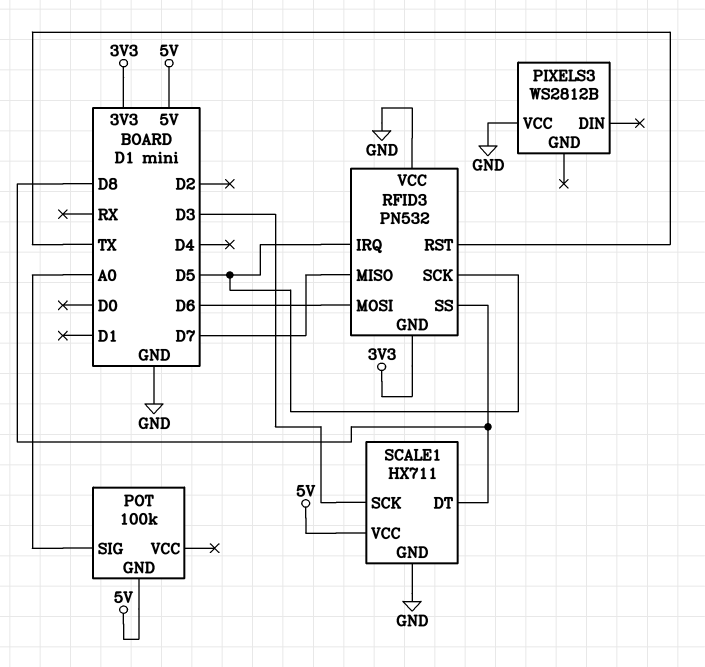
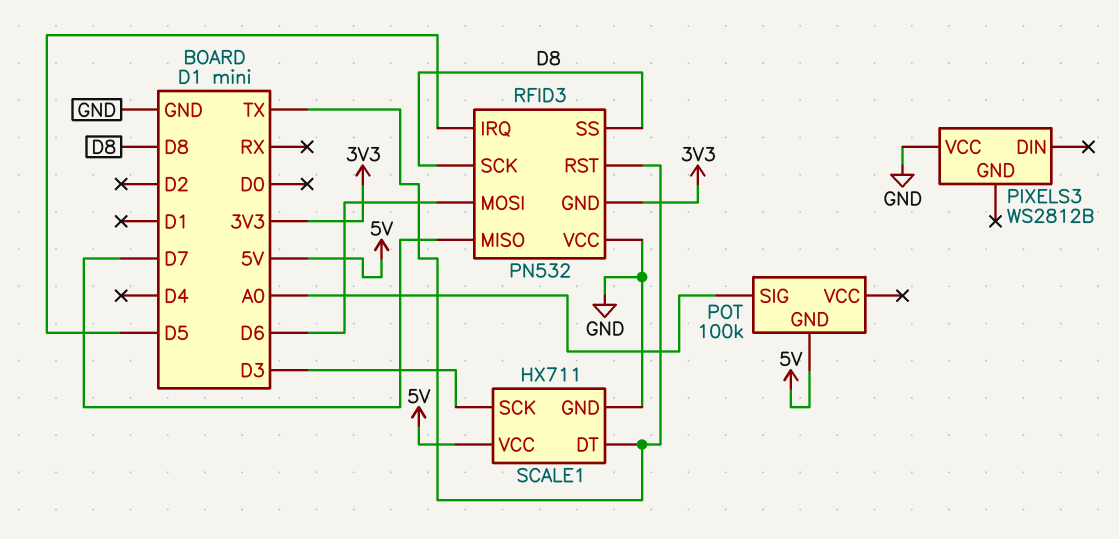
RFID3 pin SCK: D5 -> D8
SCALE1 pin DT: D8 -> TX

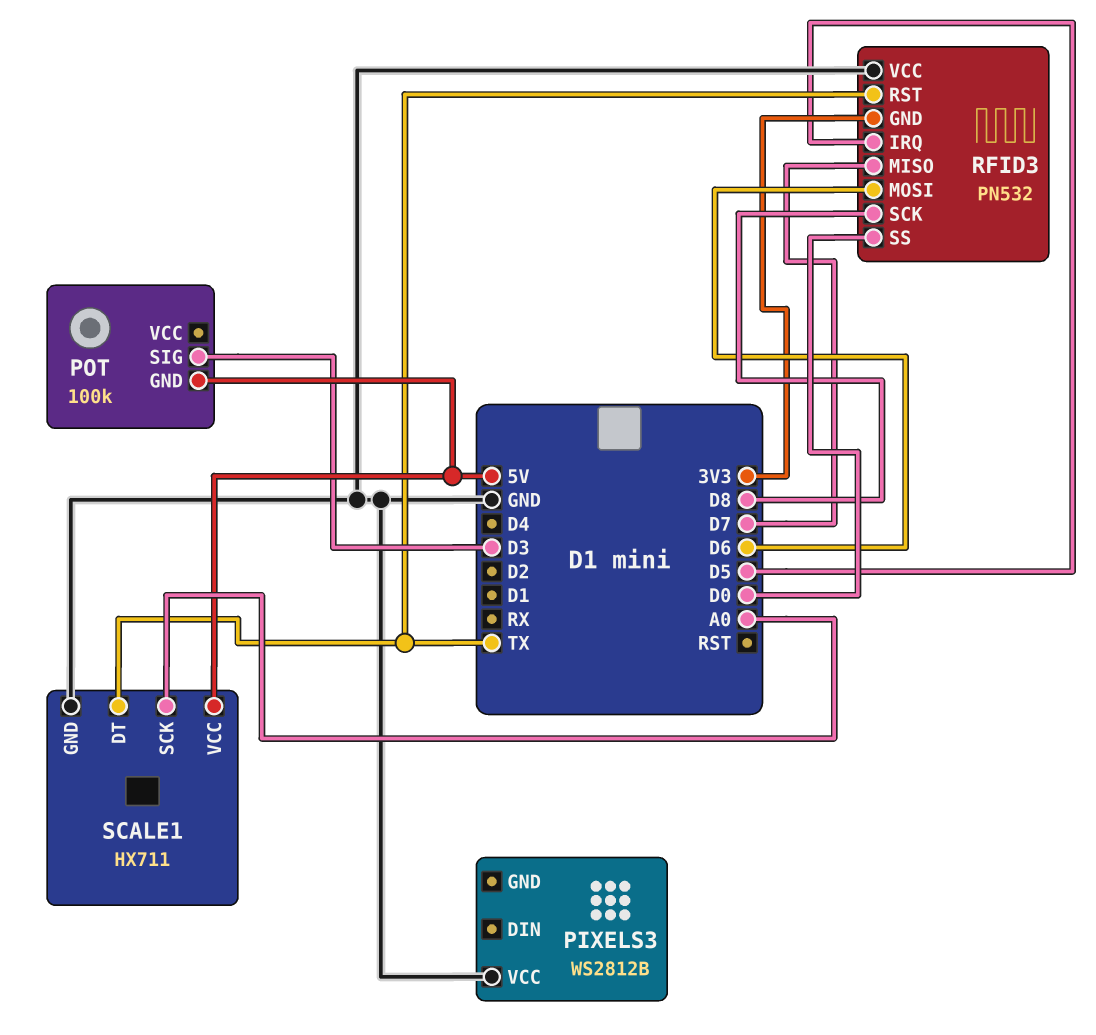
POT pin SIG: A0 -> D3
RFID3 pin SS: D8 -> D0
SCALE1 pin SCK: D3 -> A0

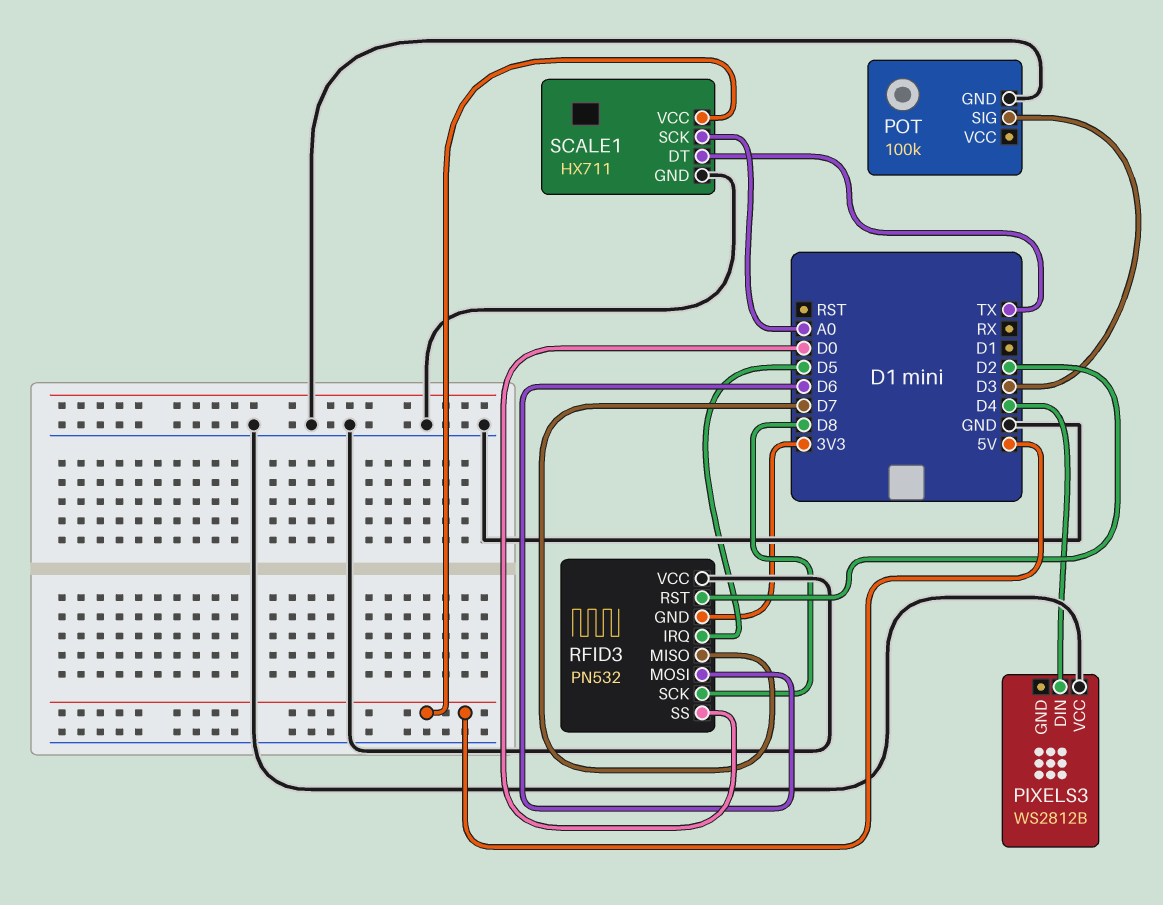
PIXELS3 pin DIN: none -> D4
POT pin GND: 5V -> GND
RFID3 pin RST: TX -> D2

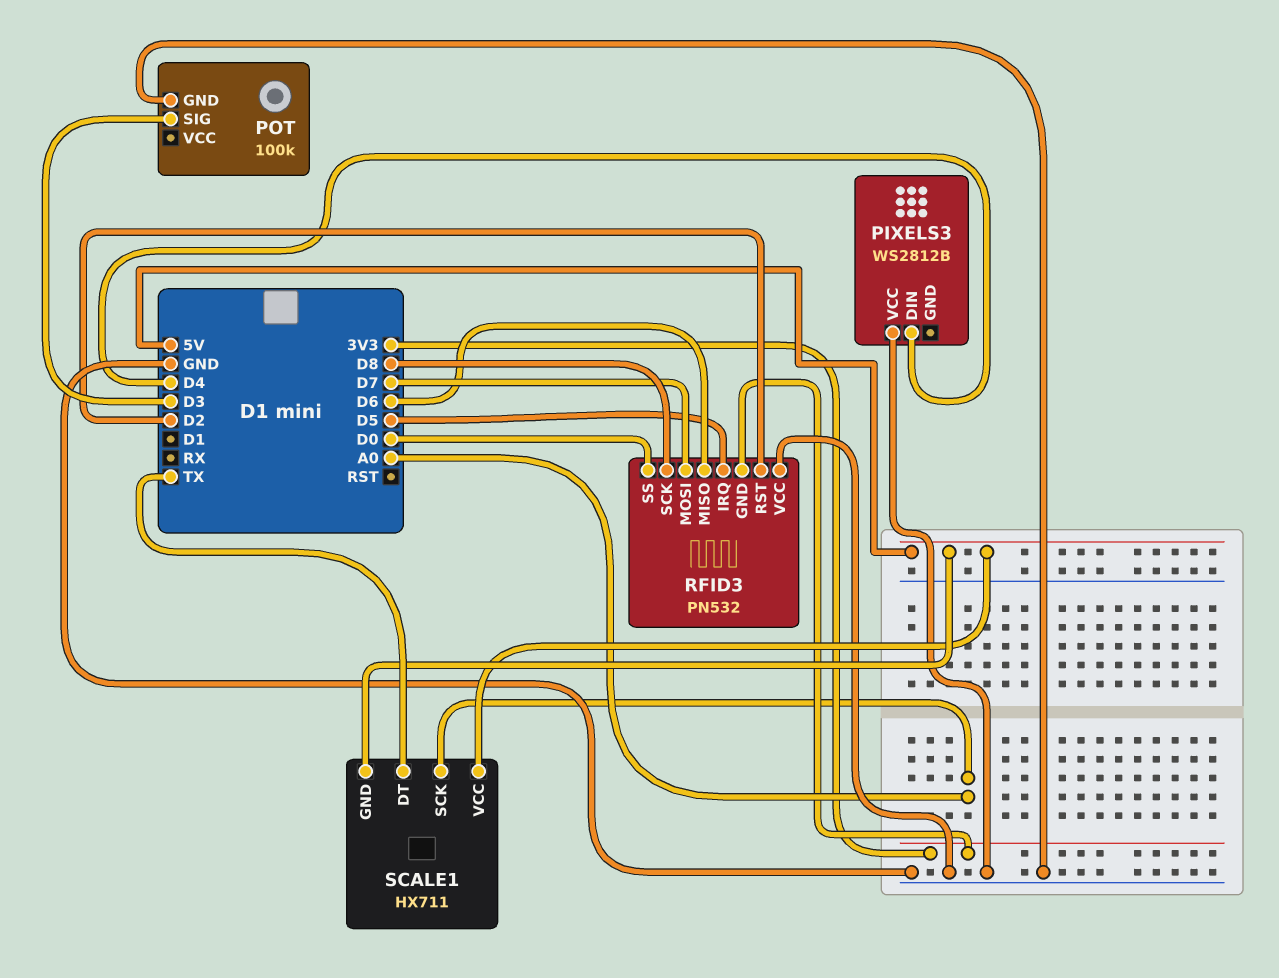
RFID3 pin MISO: D7 -> D6
RFID3 pin MOSI: D6 -> D7
SCALE1 pin GND: GND -> 5V

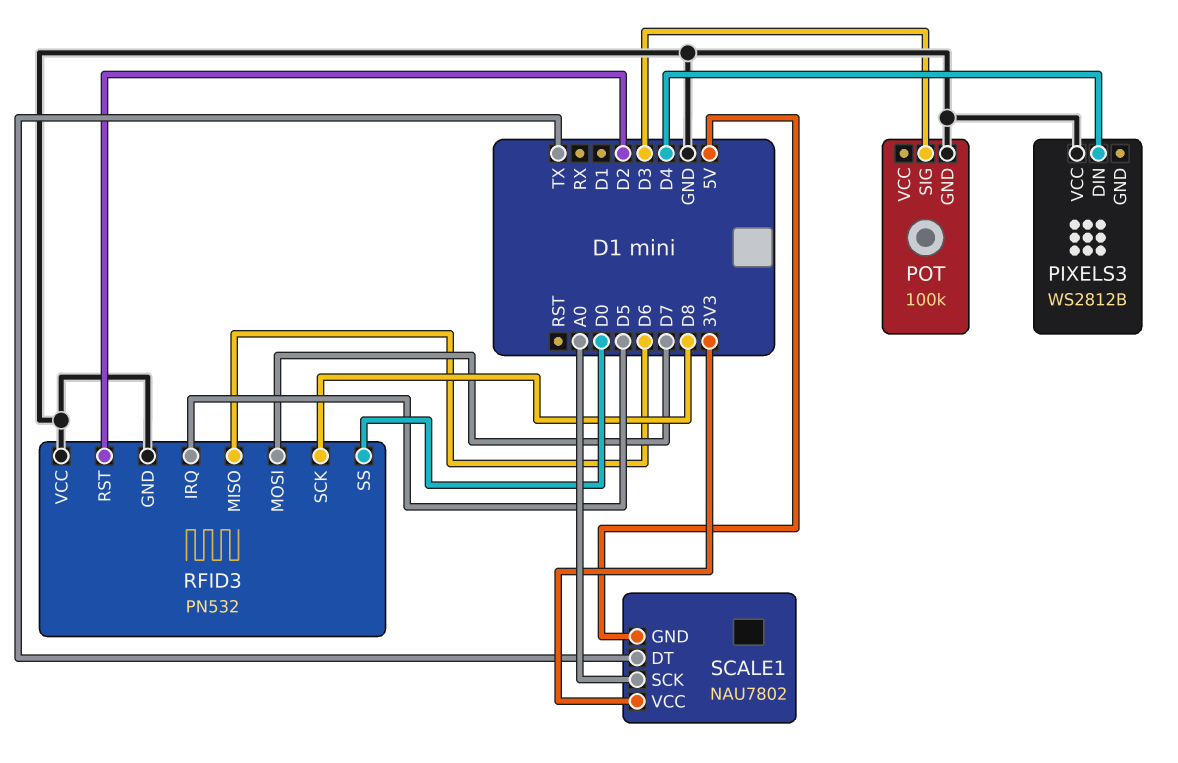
RFID3 pin GND: 3V3 -> GND
SCALE1: HX711 -> NAU7802
SCALE1 pin VCC: 5V -> 3V3

